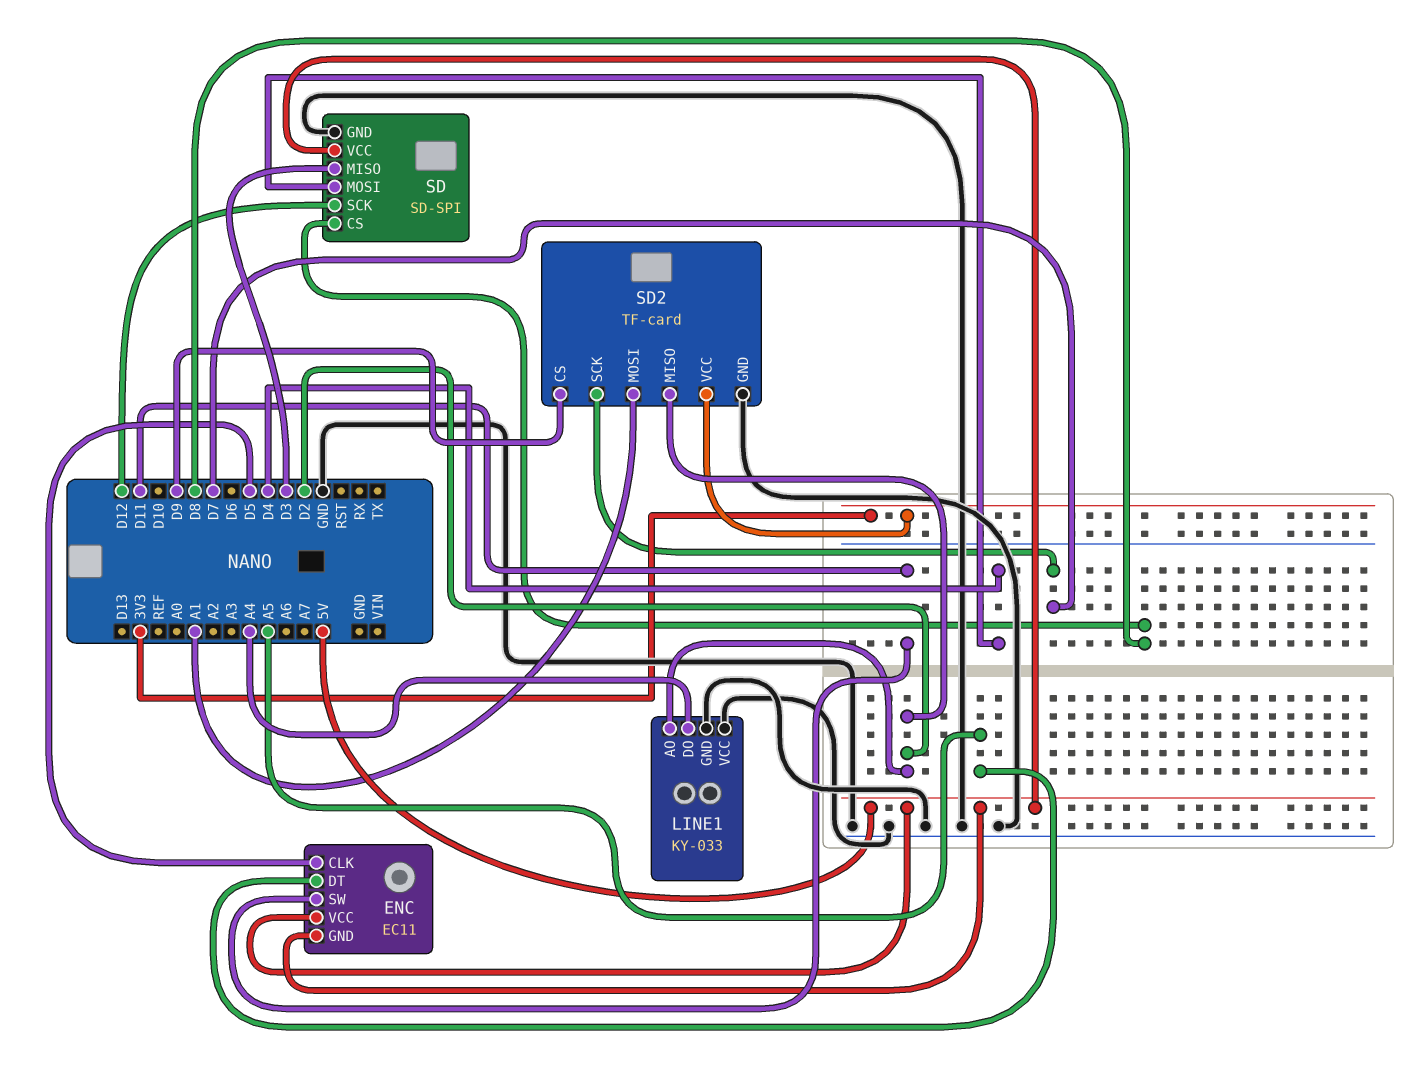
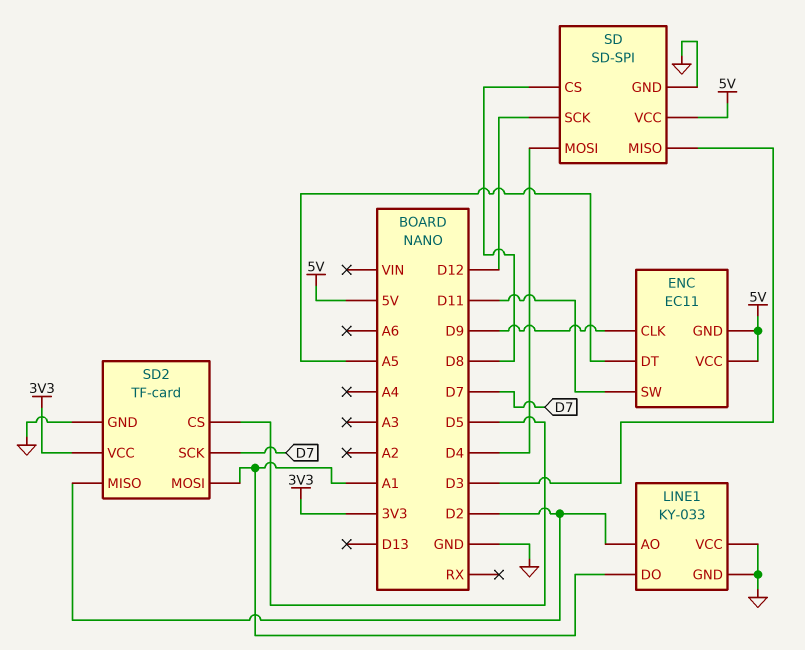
ENC pin CLK: D5 -> D9
LINE1 pin DO: A4 -> A1
SD2 pin CS: D9 -> D5

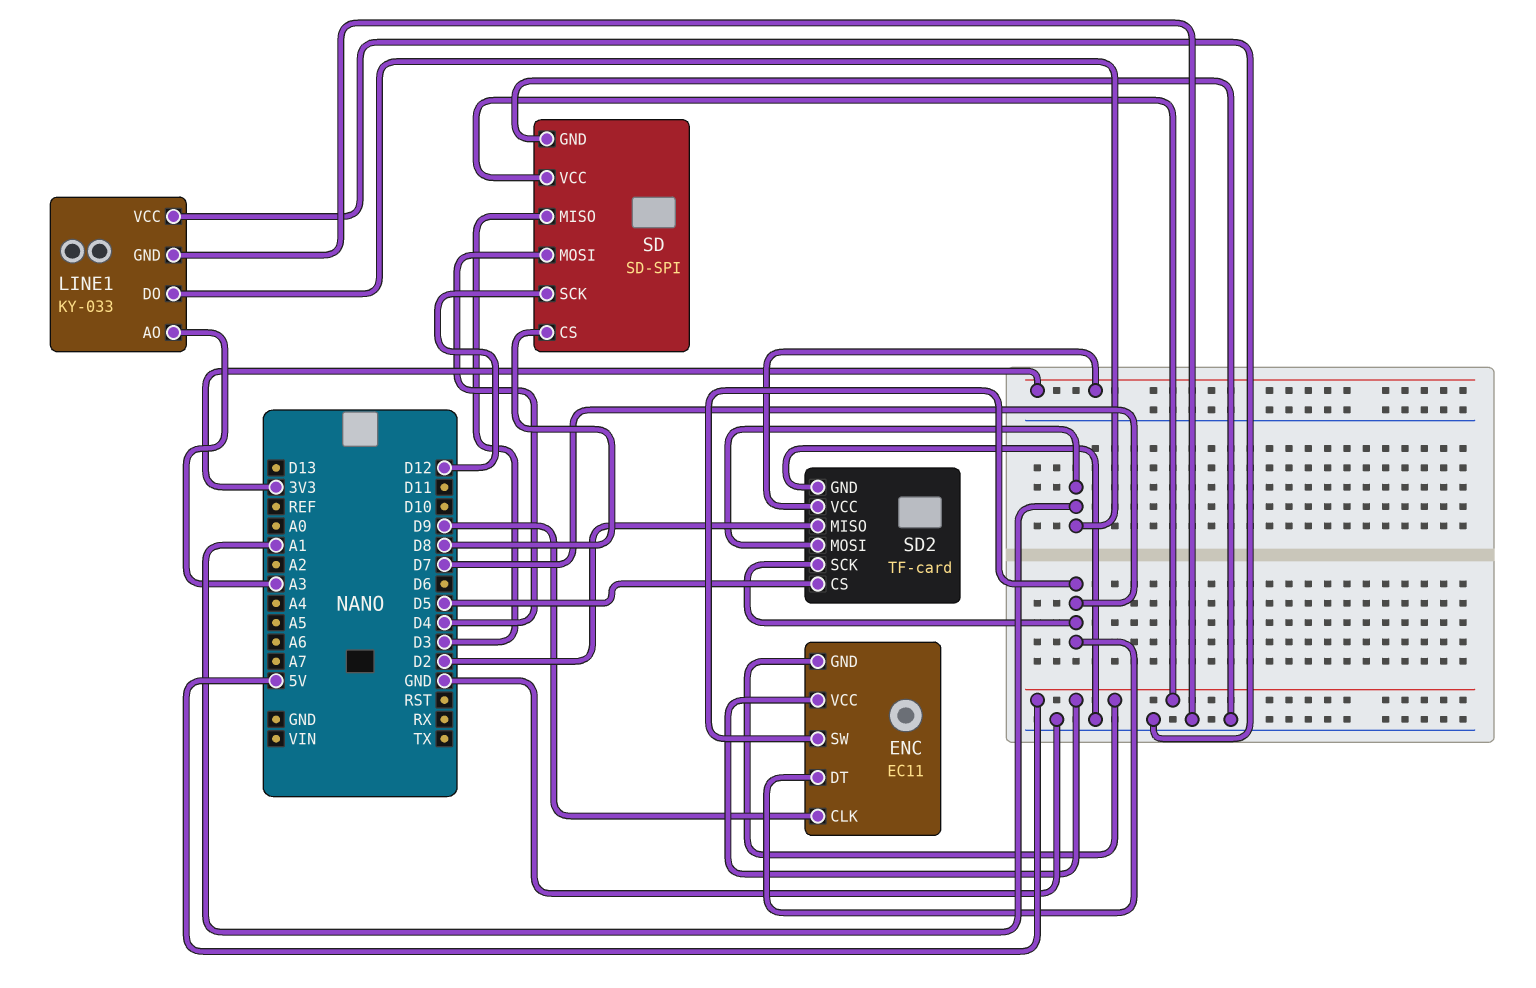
ENC pin DT: A5 -> D7
ENC pin SW: D11 -> D7
LINE1 pin AO: D2 -> A3

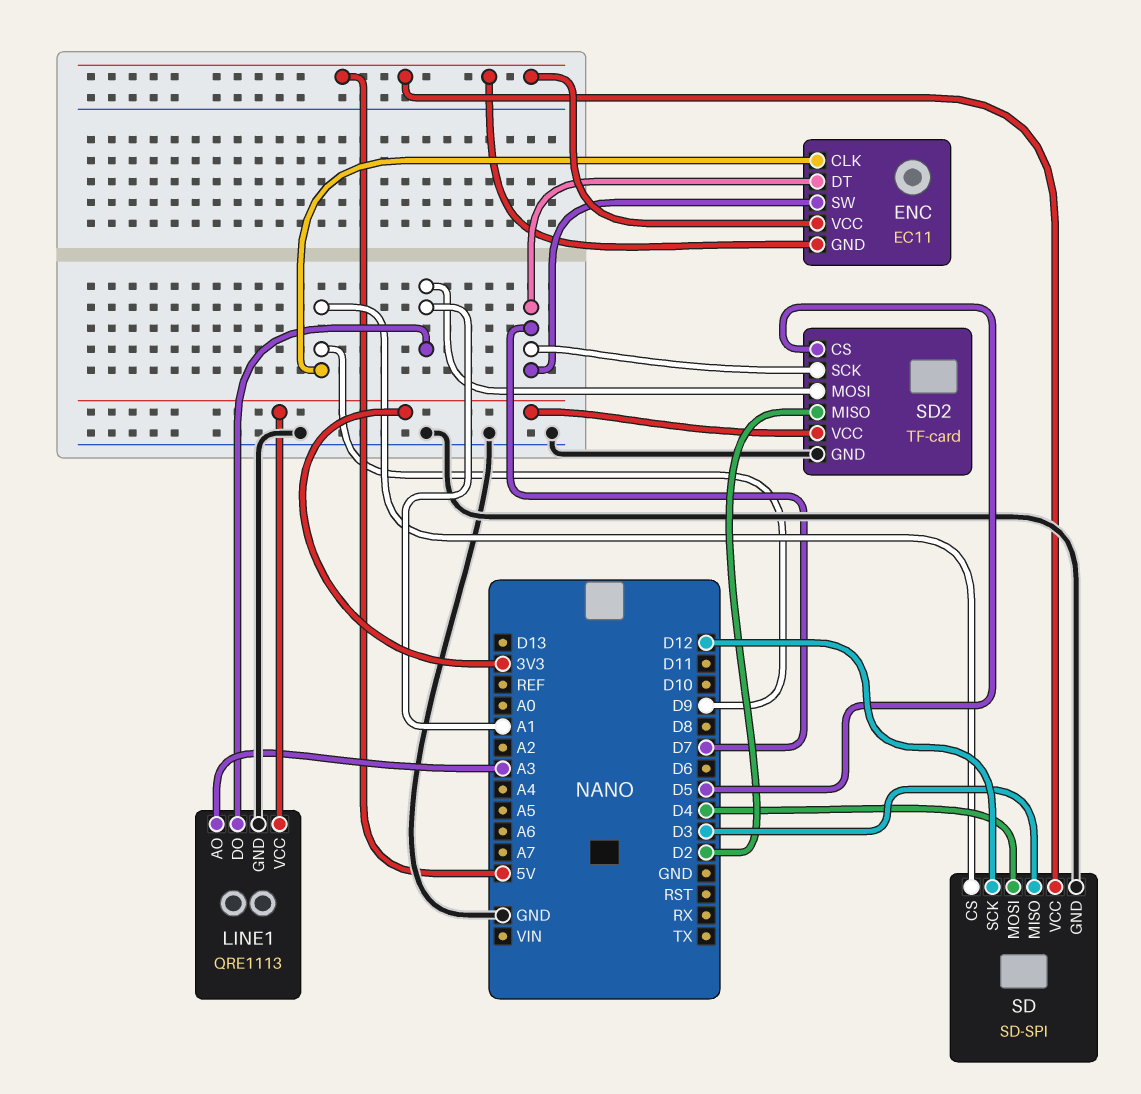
LINE1: KY-033 -> QRE1113
LINE1 pin VCC: GND -> 3V3
SD pin CS: D8 -> D9

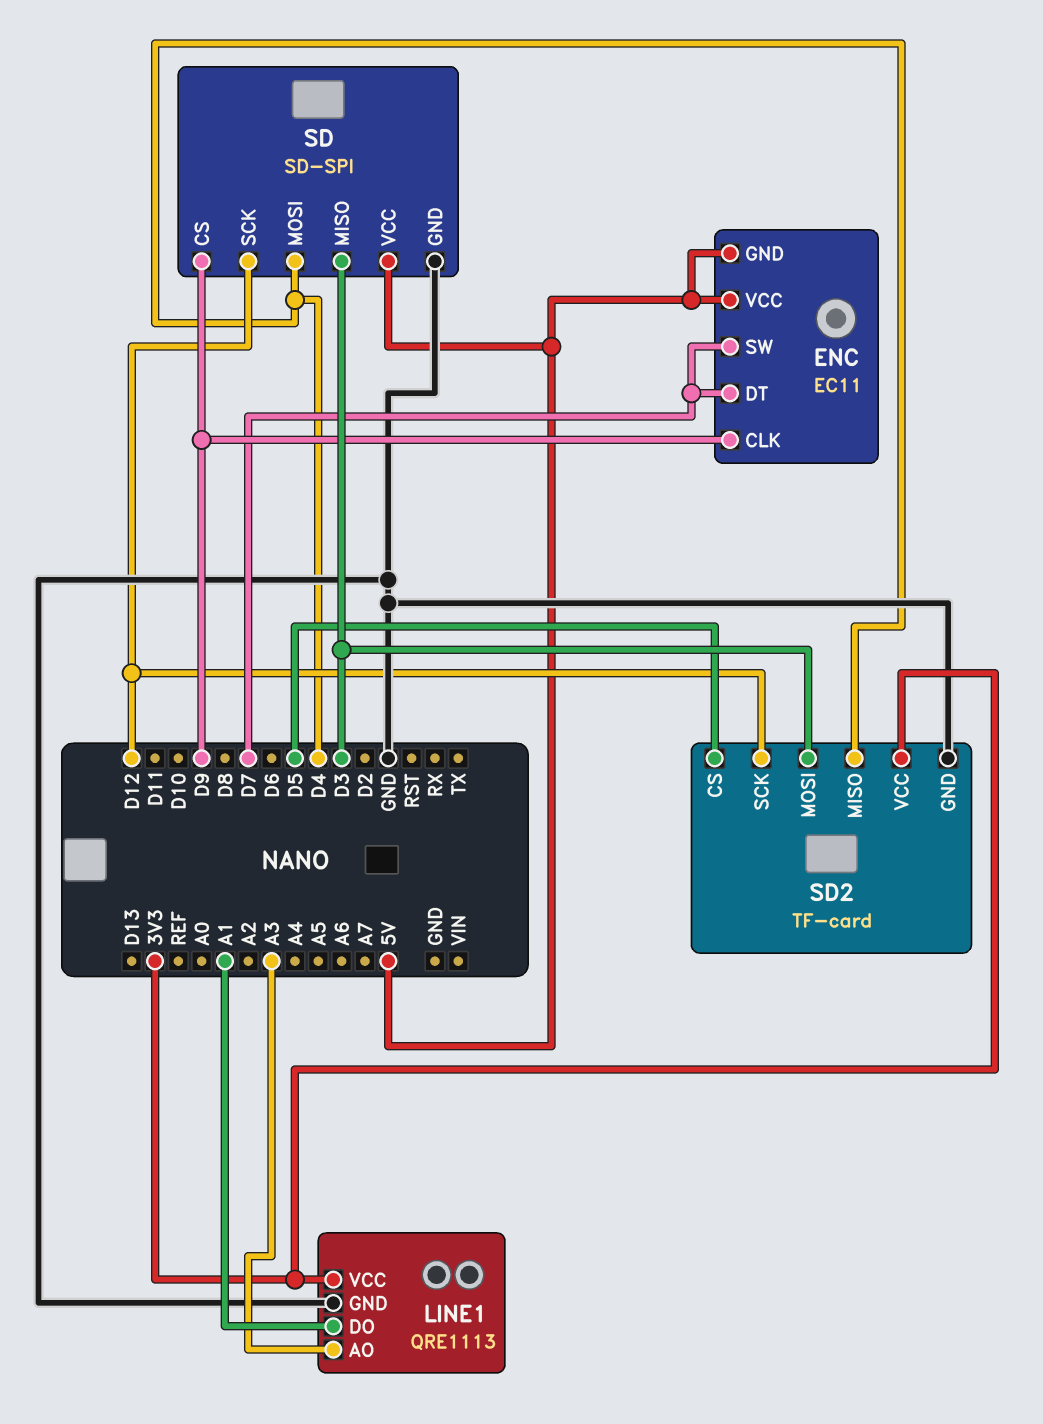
SD2 pin MISO: D2 -> D4
SD2 pin MOSI: A1 -> D3
SD2 pin SCK: D7 -> D12

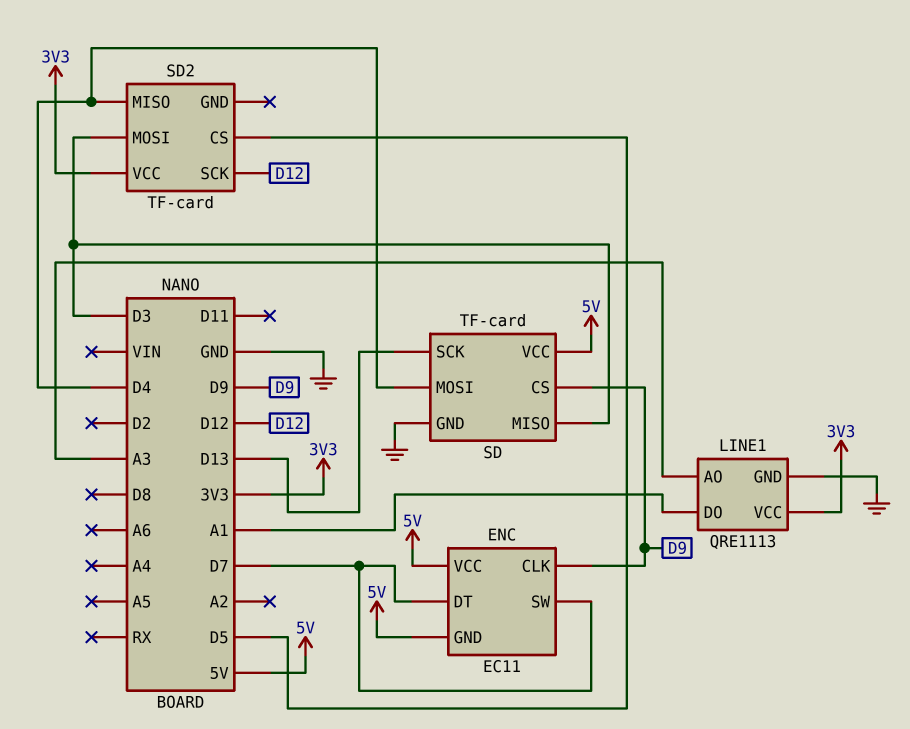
SD: SD-SPI -> TF-card
SD pin SCK: D12 -> D13
SD2 pin GND: GND -> none

